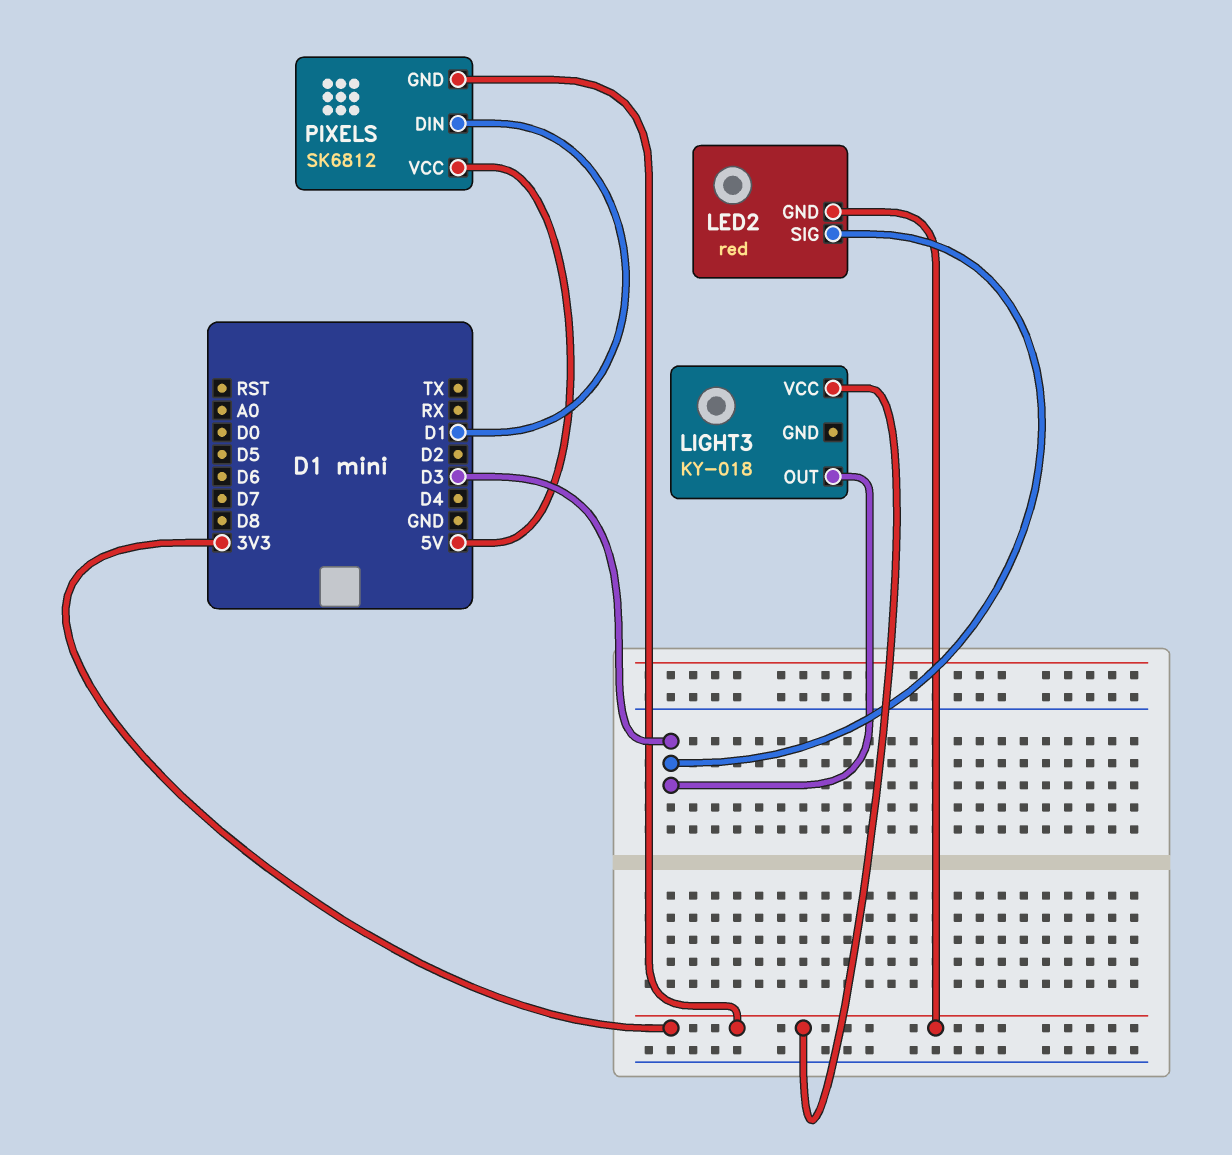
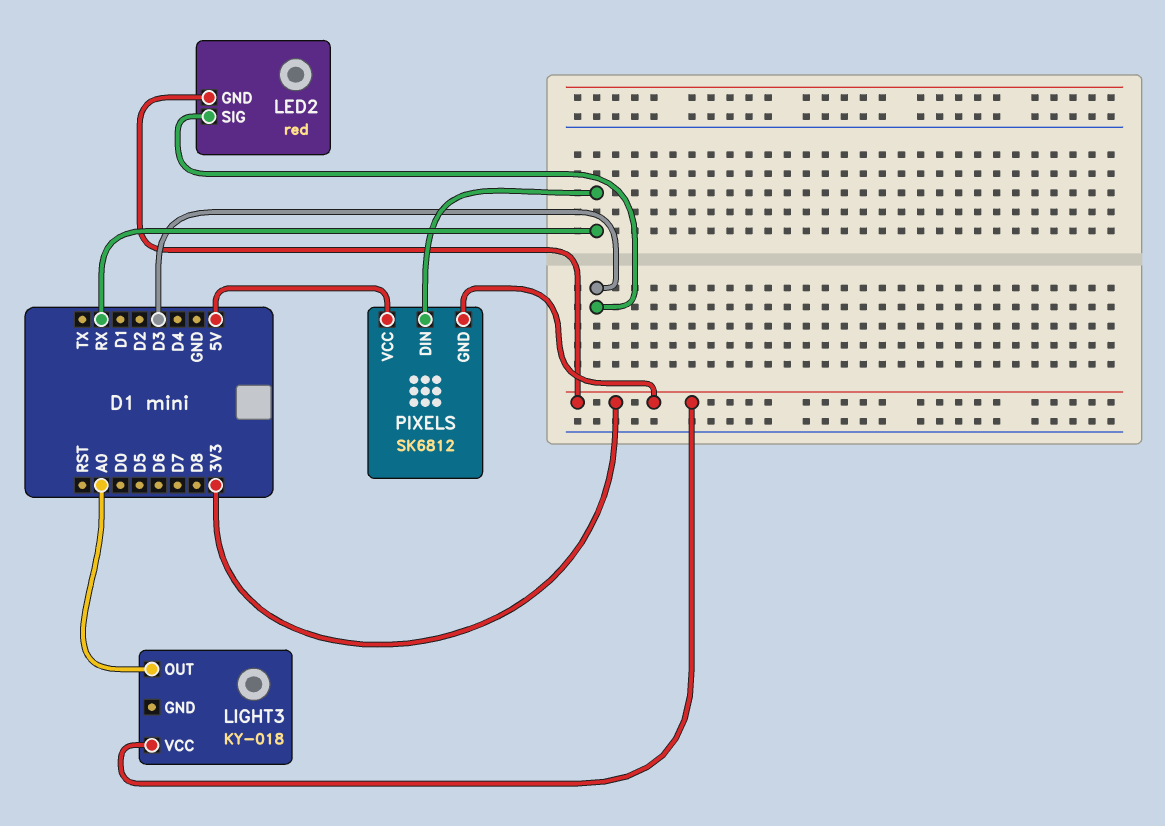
LIGHT3 pin OUT: D3 -> A0
PIXELS pin DIN: D1 -> RX

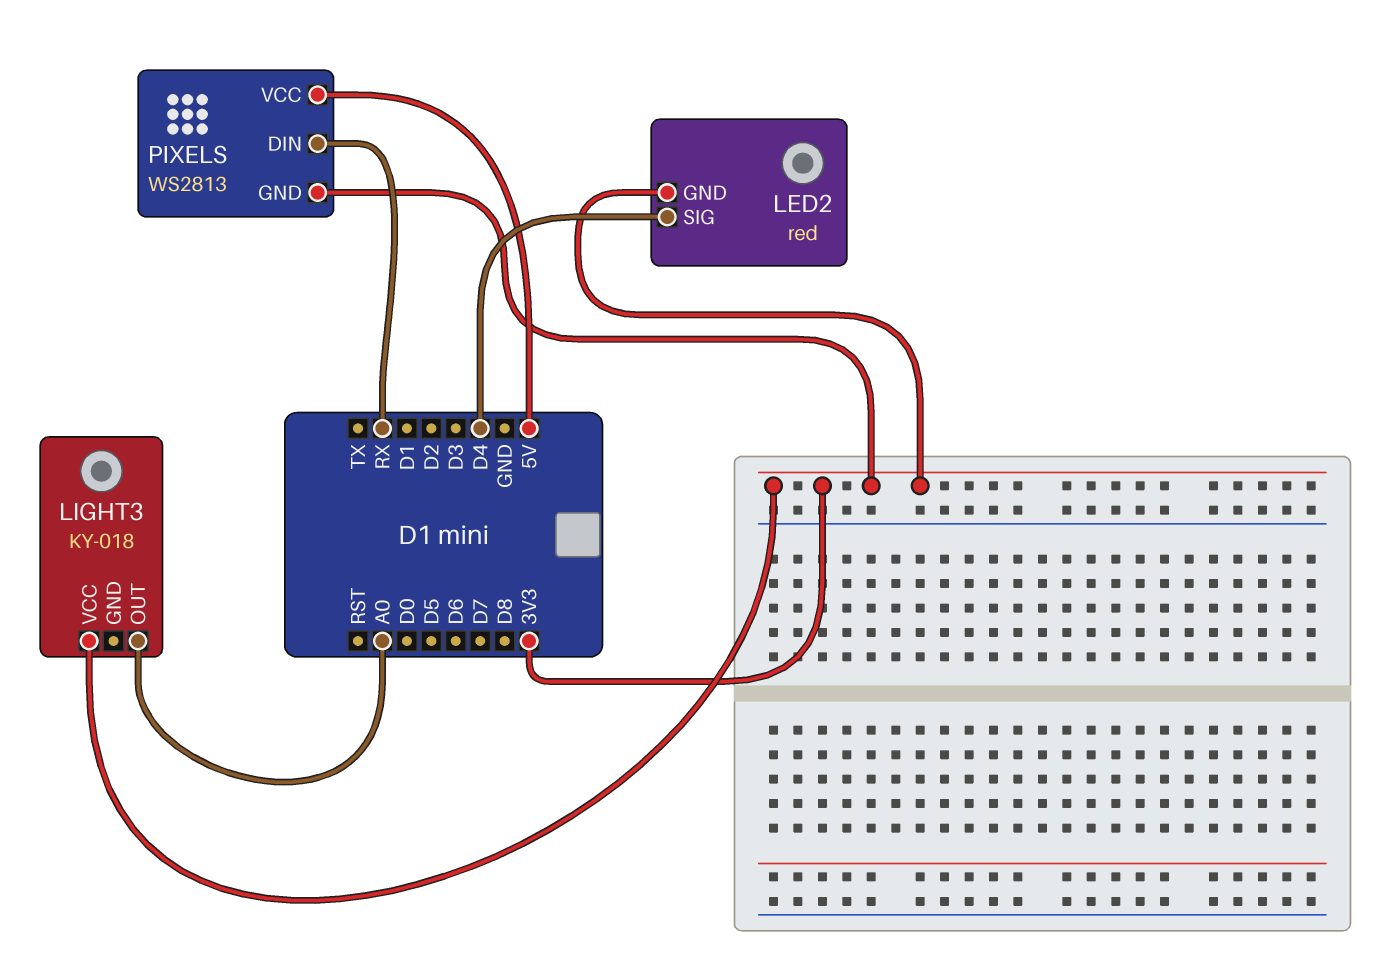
LED2 pin SIG: D3 -> D4
PIXELS: SK6812 -> WS2813

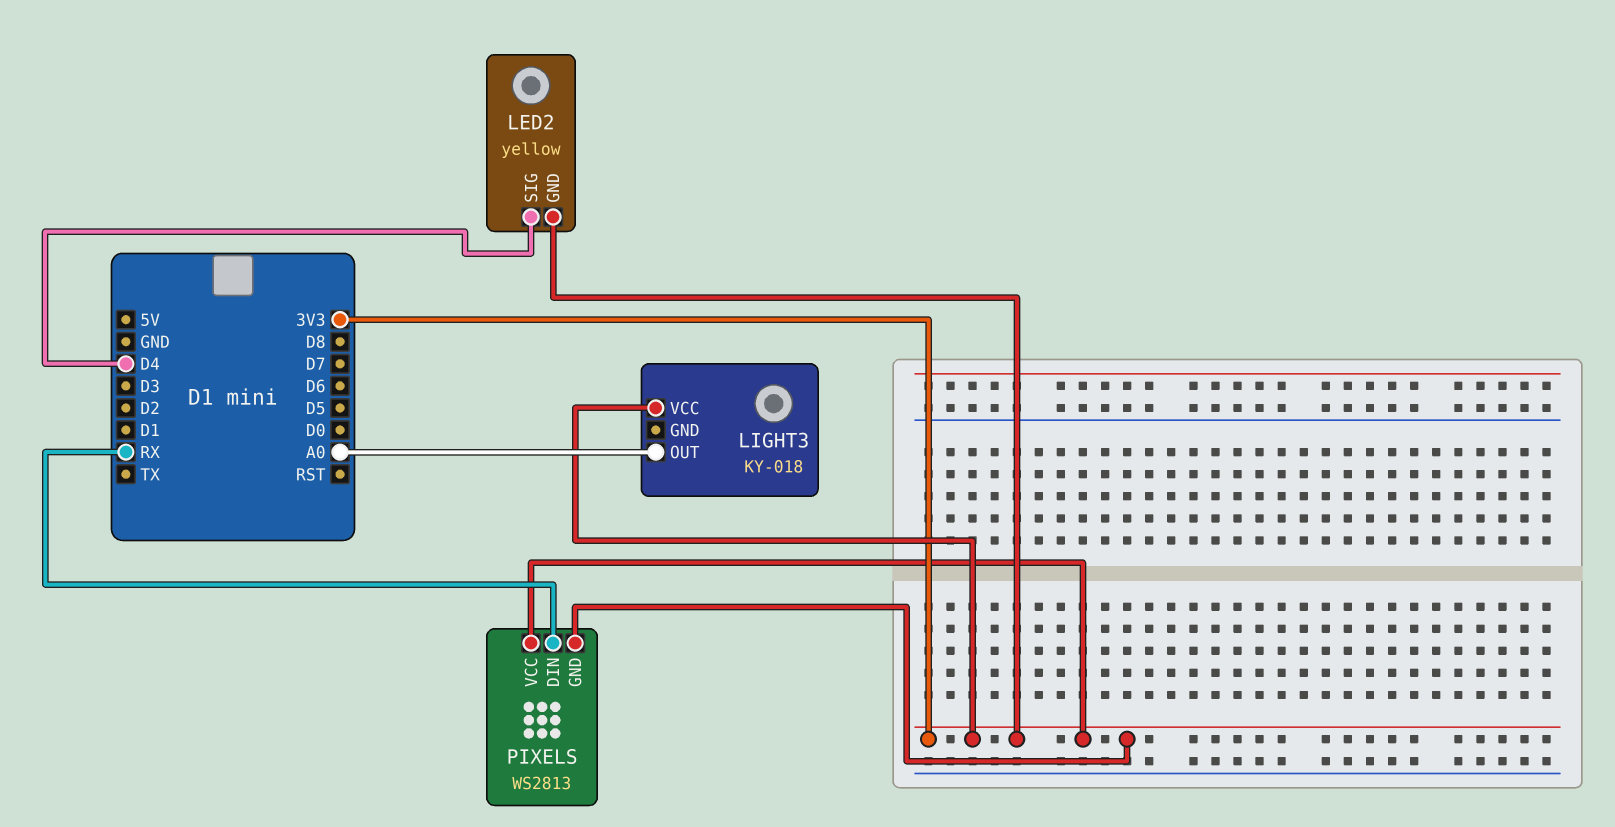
LED2: red -> yellow
PIXELS pin VCC: 5V -> 3V3

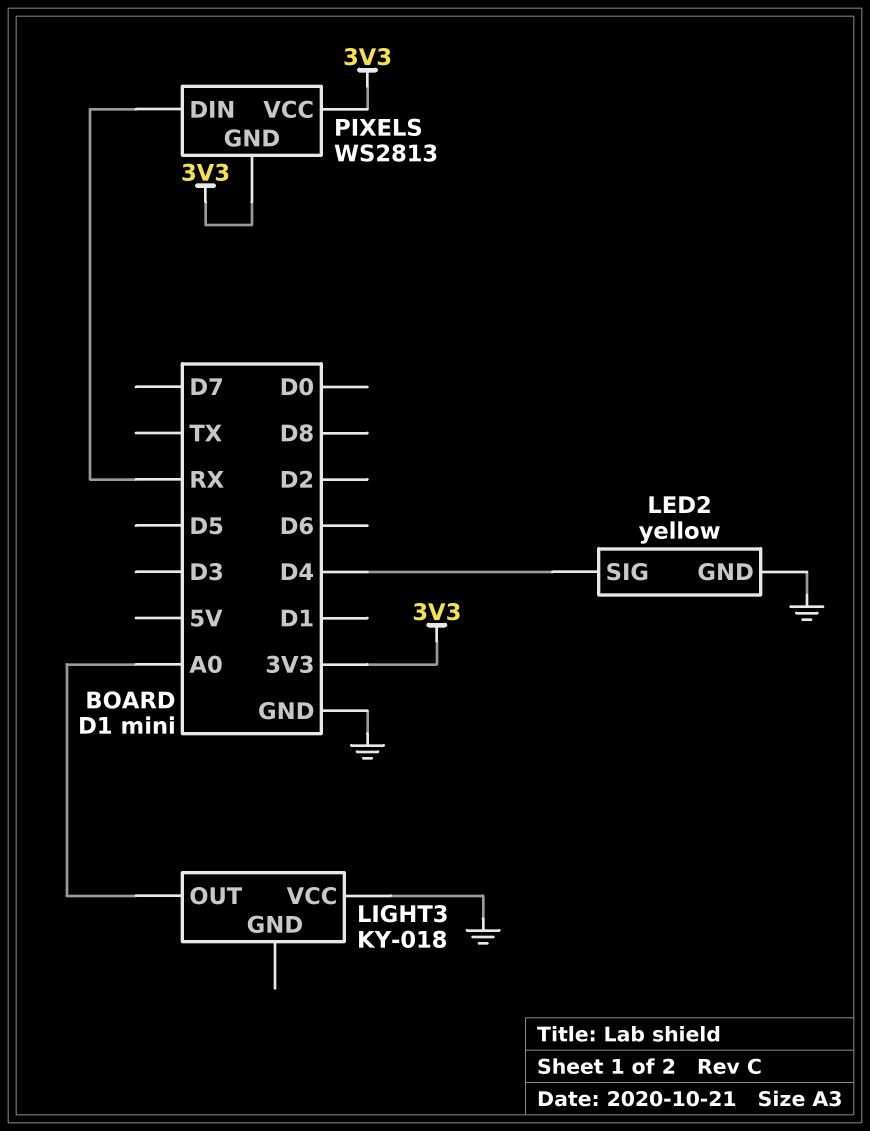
LED2 pin GND: 3V3 -> GND
LIGHT3 pin VCC: 3V3 -> GND

